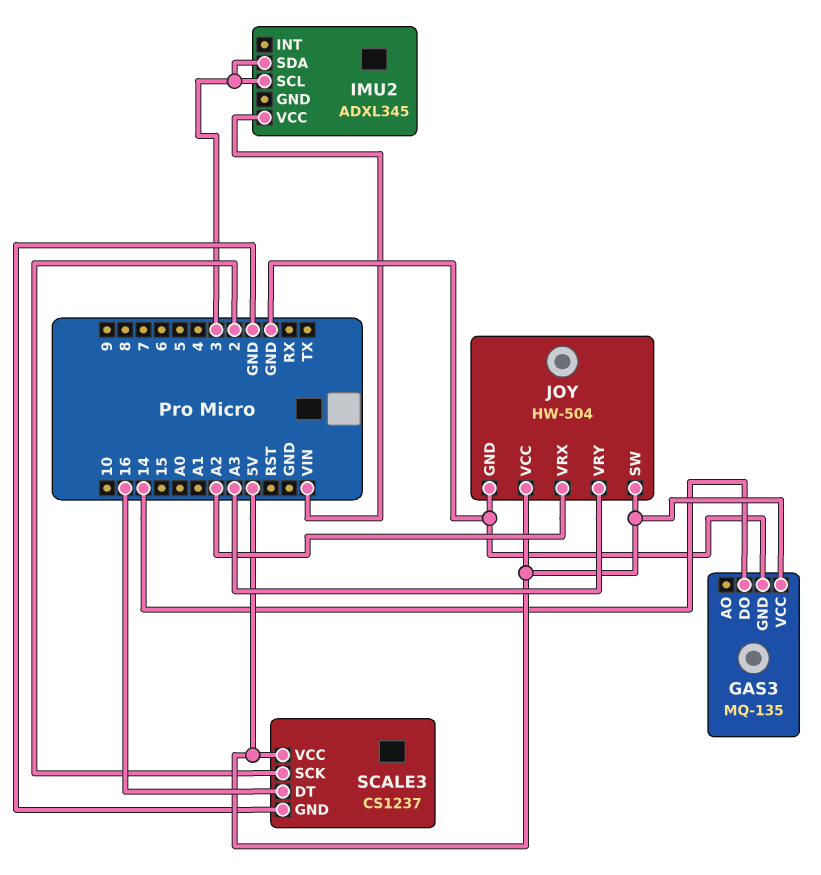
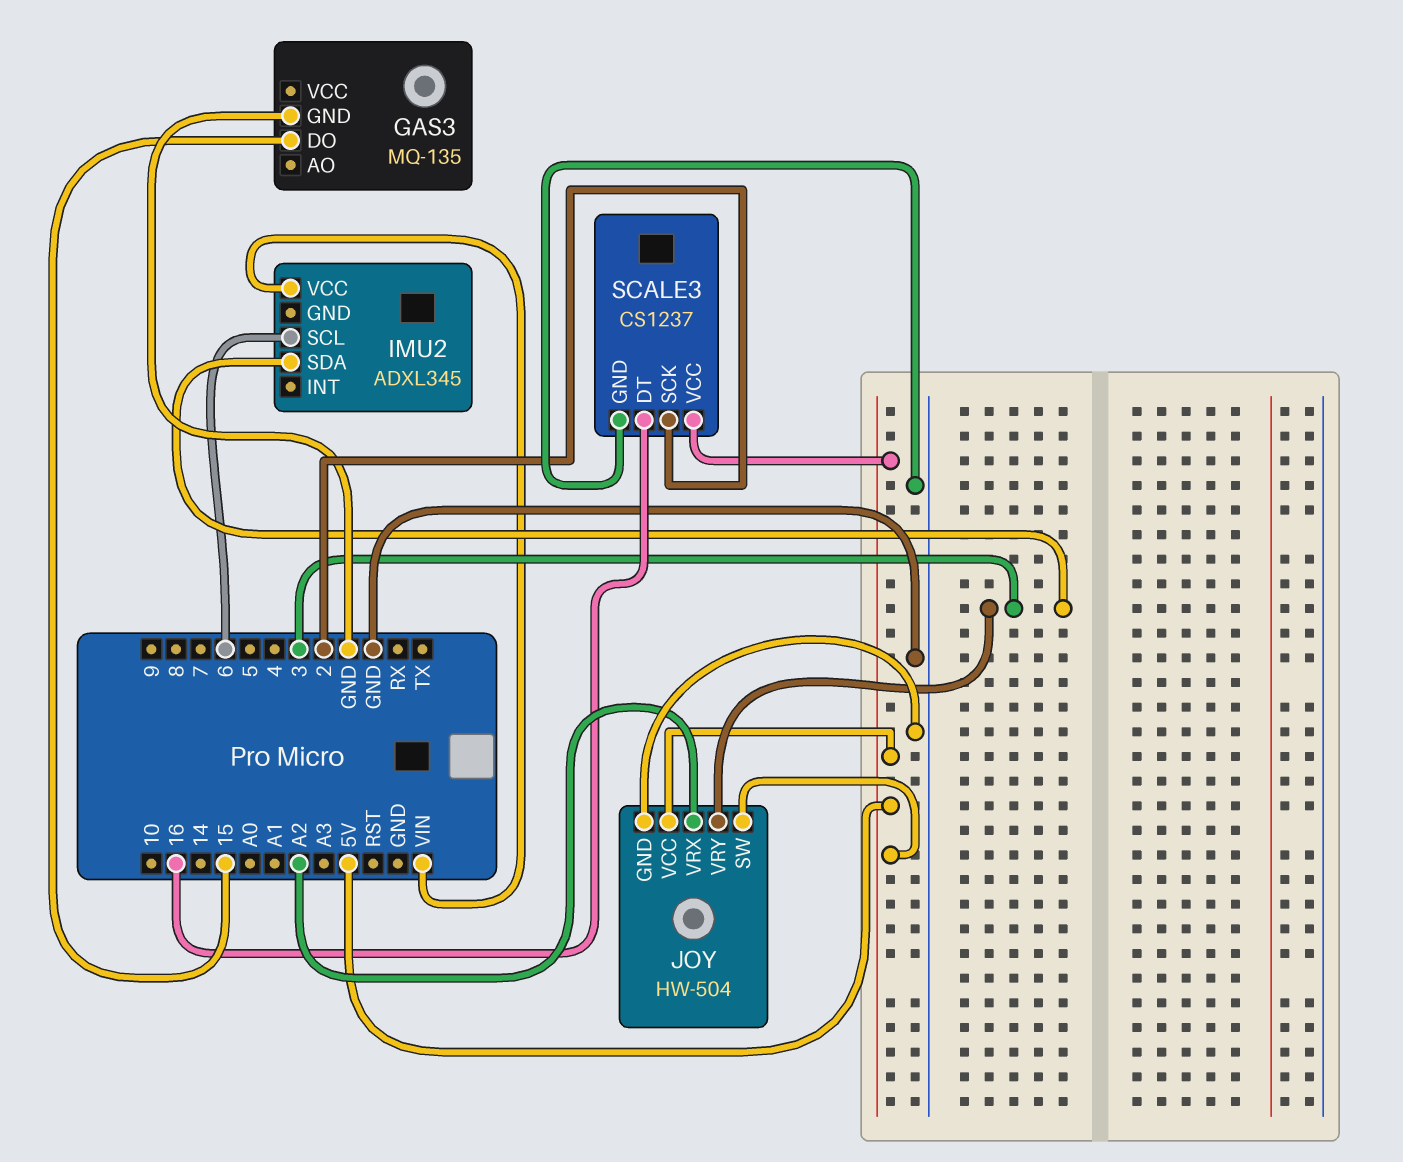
GAS3 pin DO: 14 -> 15
GAS3 pin VCC: 5V -> none
IMU2 pin SCL: 3 -> 6
JOY pin VRY: A3 -> 3

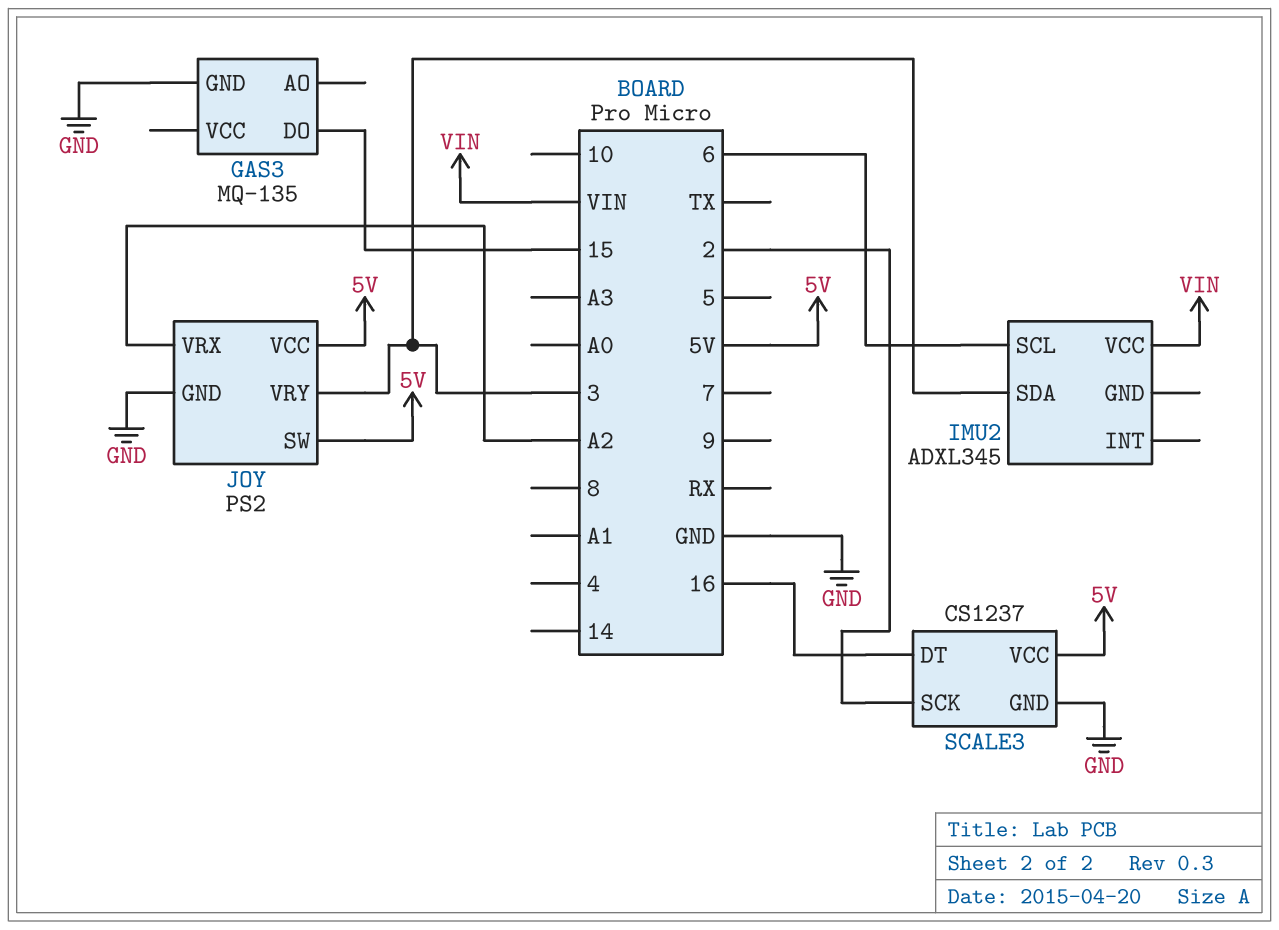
JOY: HW-504 -> PS2

